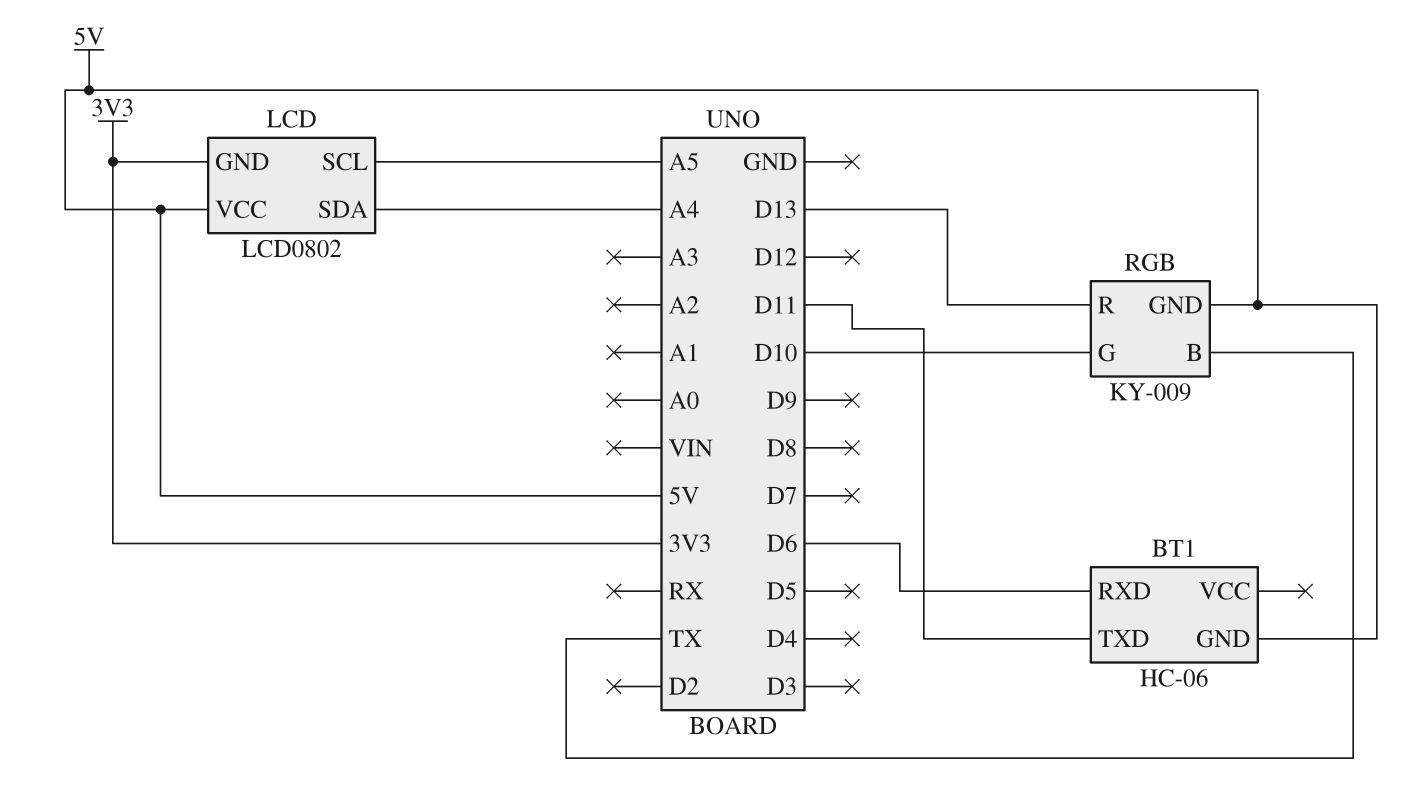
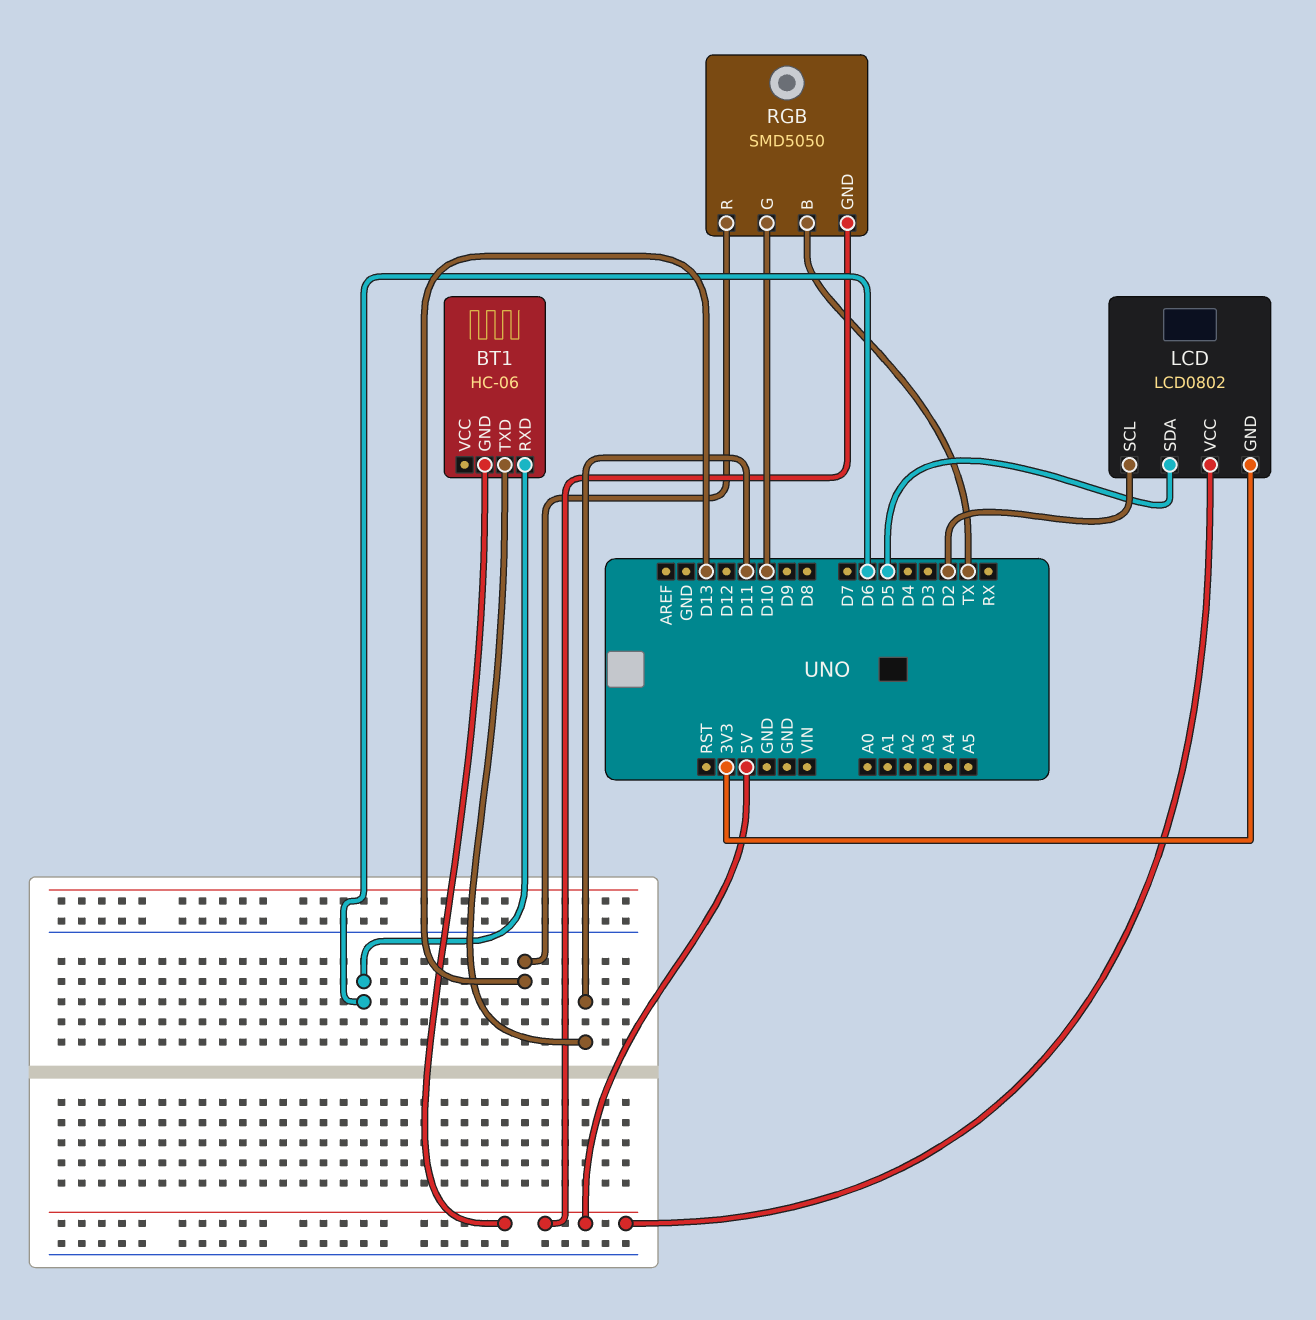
LCD pin SCL: A5 -> D2
LCD pin SDA: A4 -> D5
RGB: KY-009 -> SMD5050

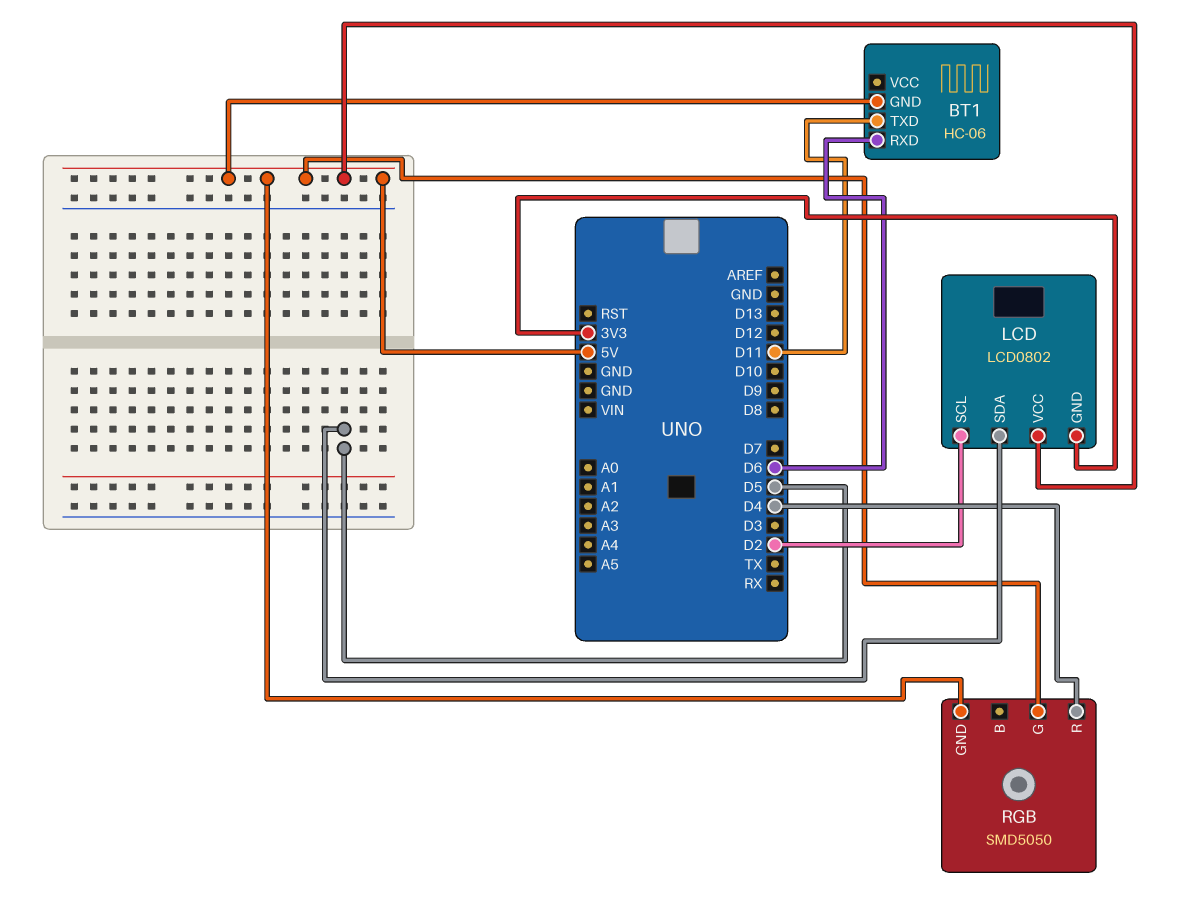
RGB pin B: TX -> none
RGB pin G: D10 -> 5V
RGB pin R: D13 -> D4

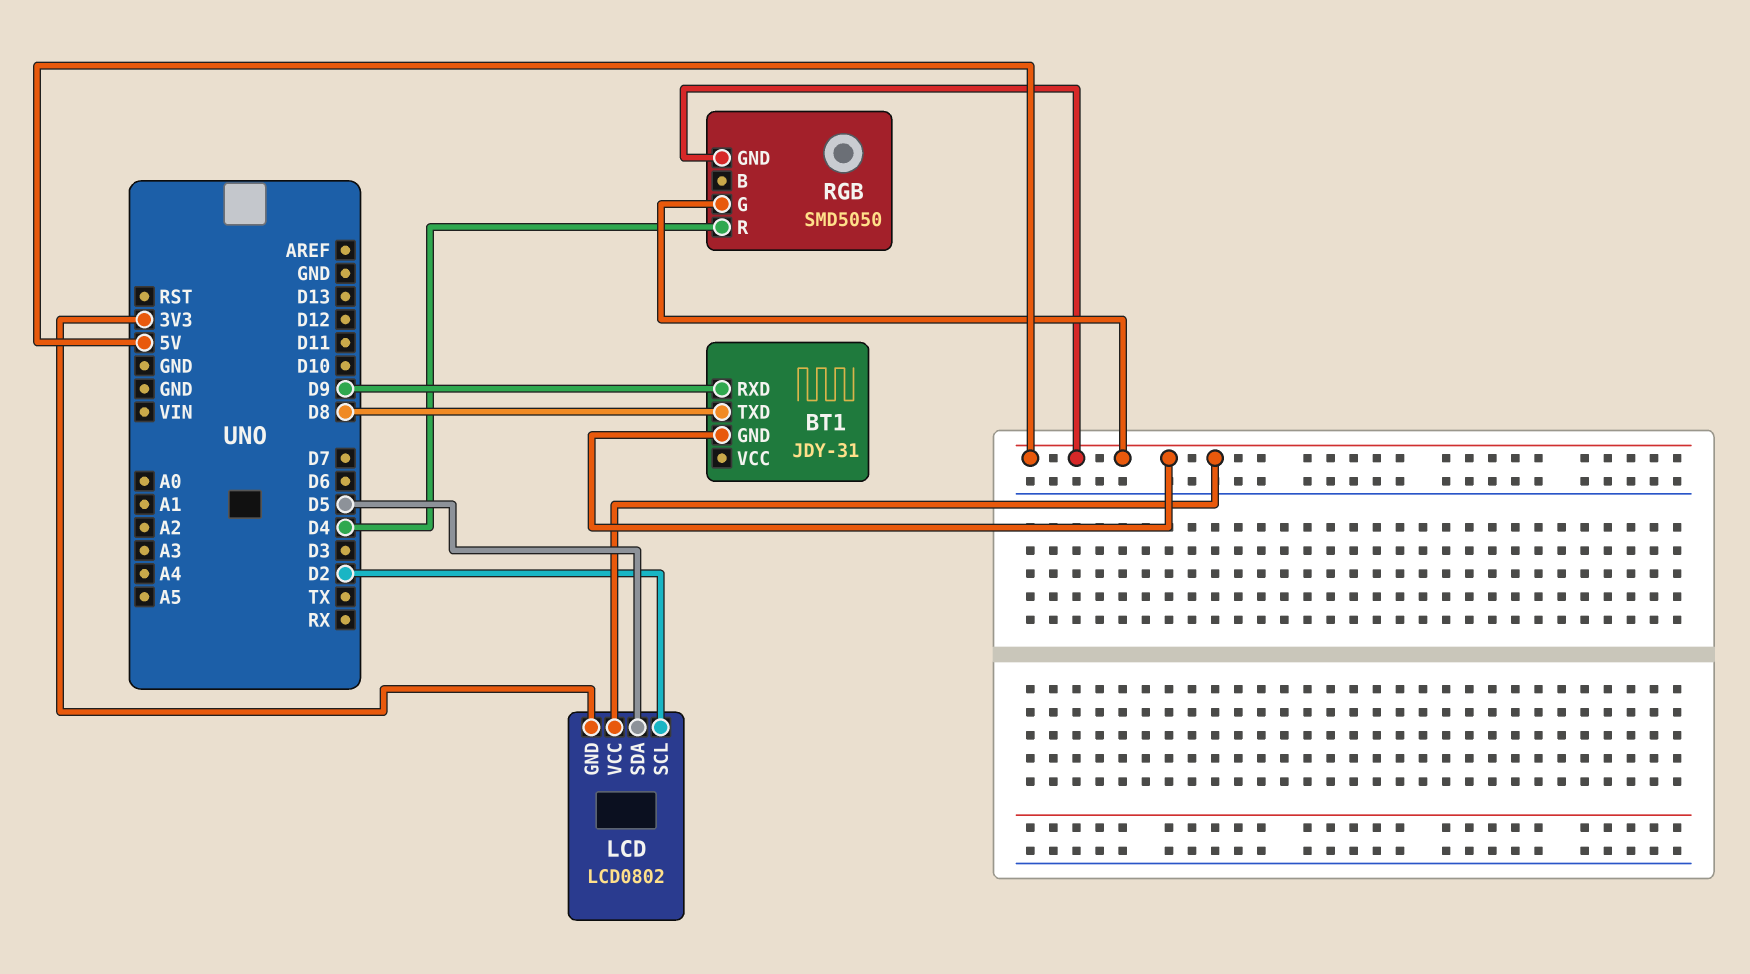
BT1: HC-06 -> JDY-31
BT1 pin RXD: D6 -> D9
BT1 pin TXD: D11 -> D8

